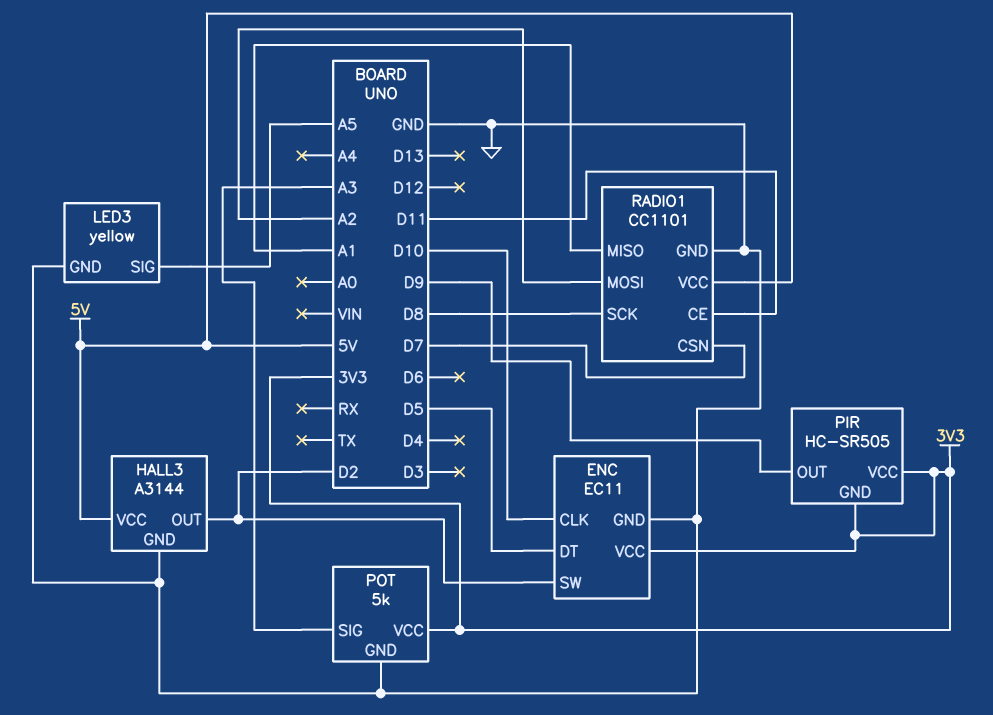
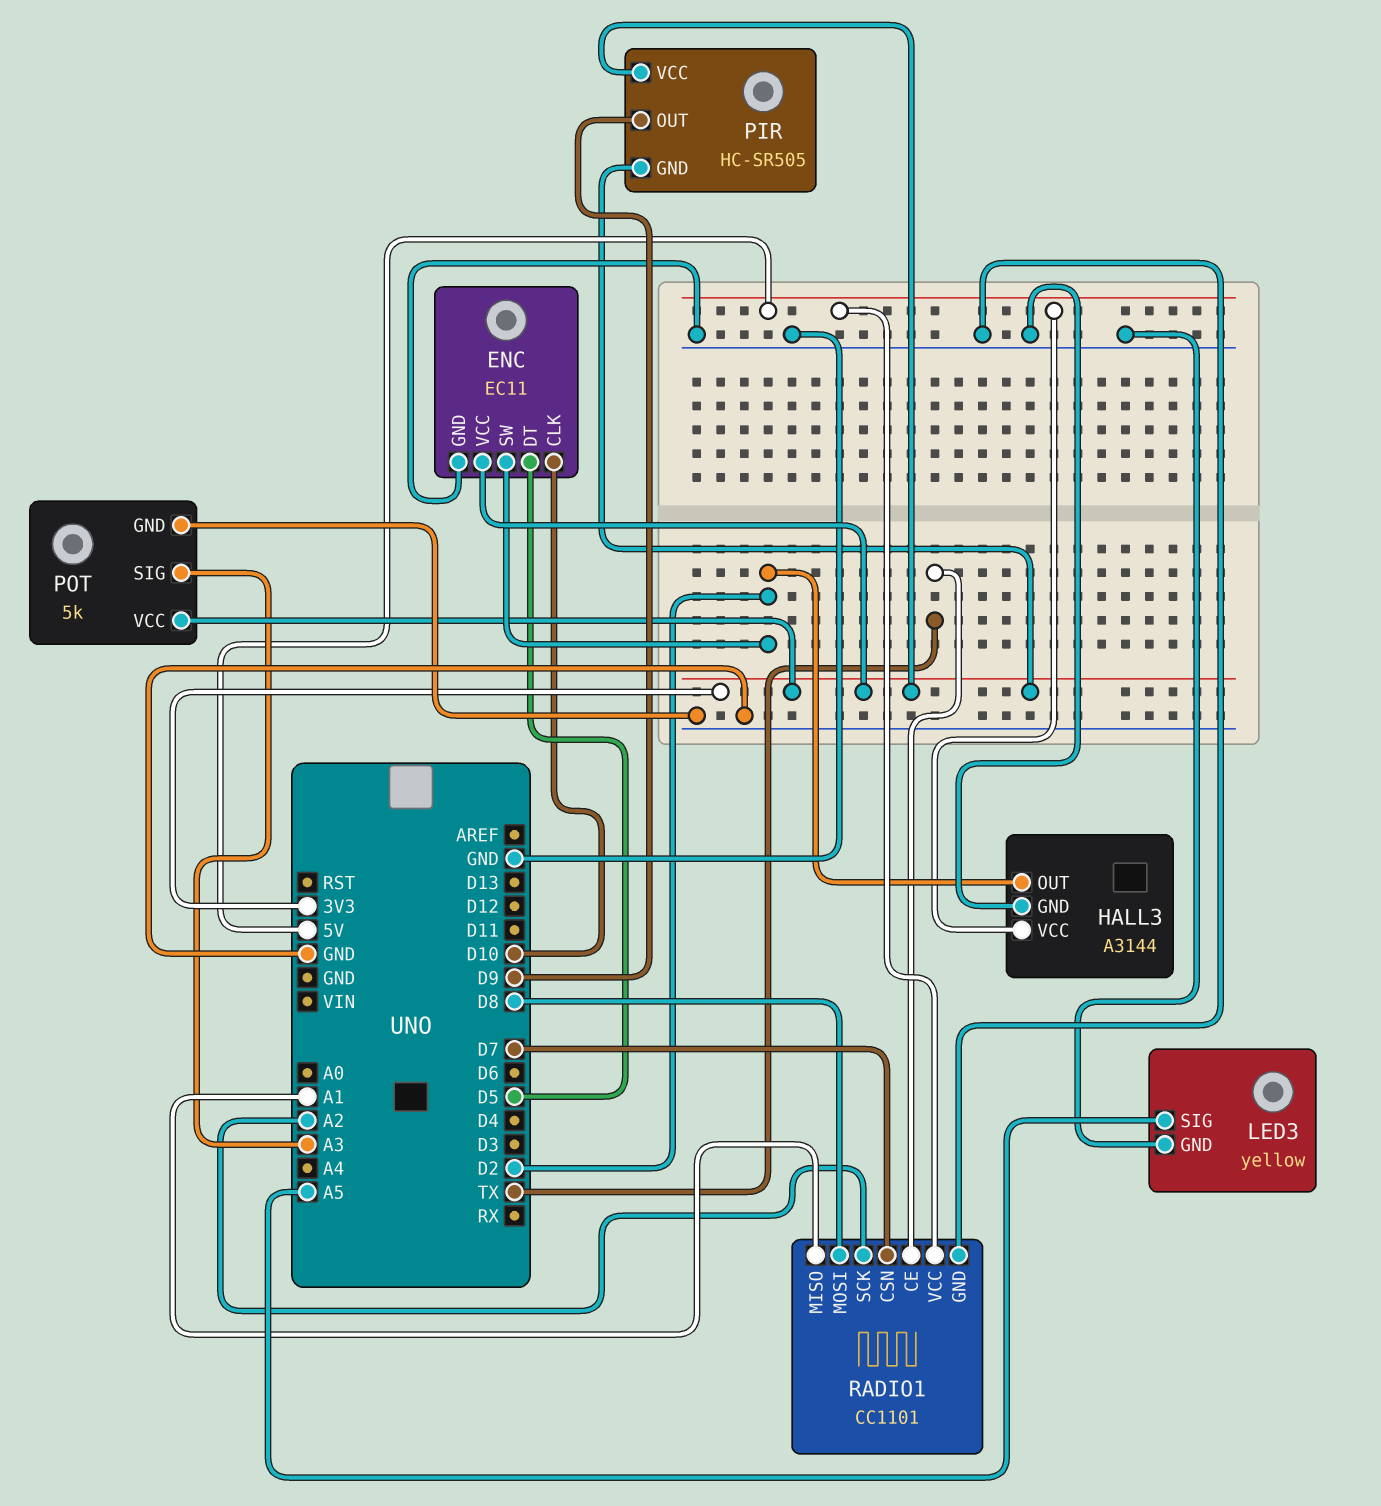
RADIO1 pin CE: D11 -> TX
RADIO1 pin MOSI: A2 -> D8
RADIO1 pin SCK: D8 -> A2

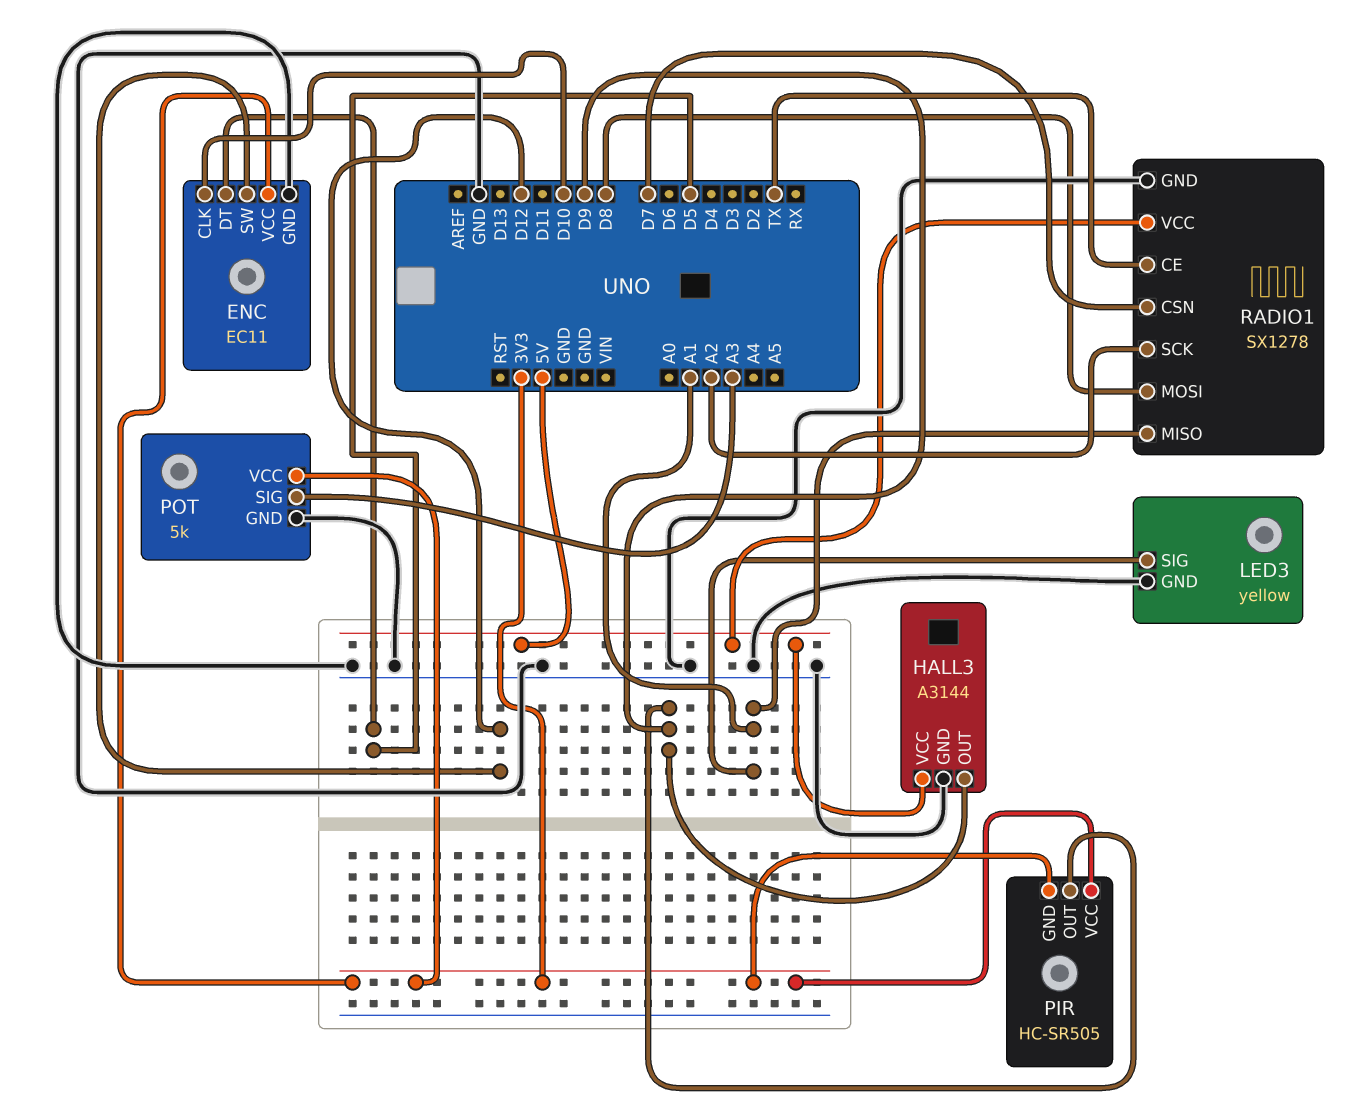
ENC pin SW: D2 -> D12
HALL3 pin OUT: D2 -> D9
LED3 pin SIG: A5 -> A1
RADIO1: CC1101 -> SX1278

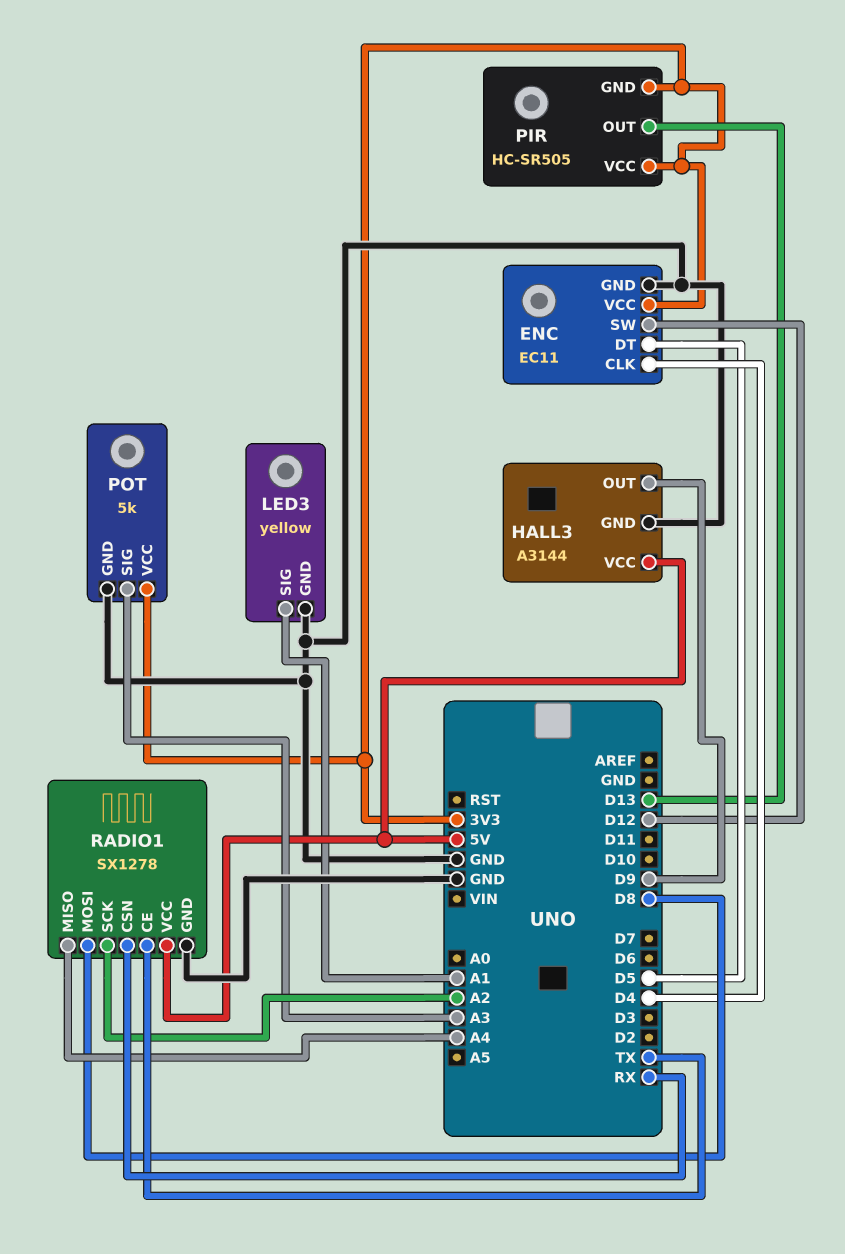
ENC pin CLK: D10 -> D4
PIR pin OUT: D9 -> D13
RADIO1 pin CSN: D7 -> RX
RADIO1 pin MISO: A1 -> A4

